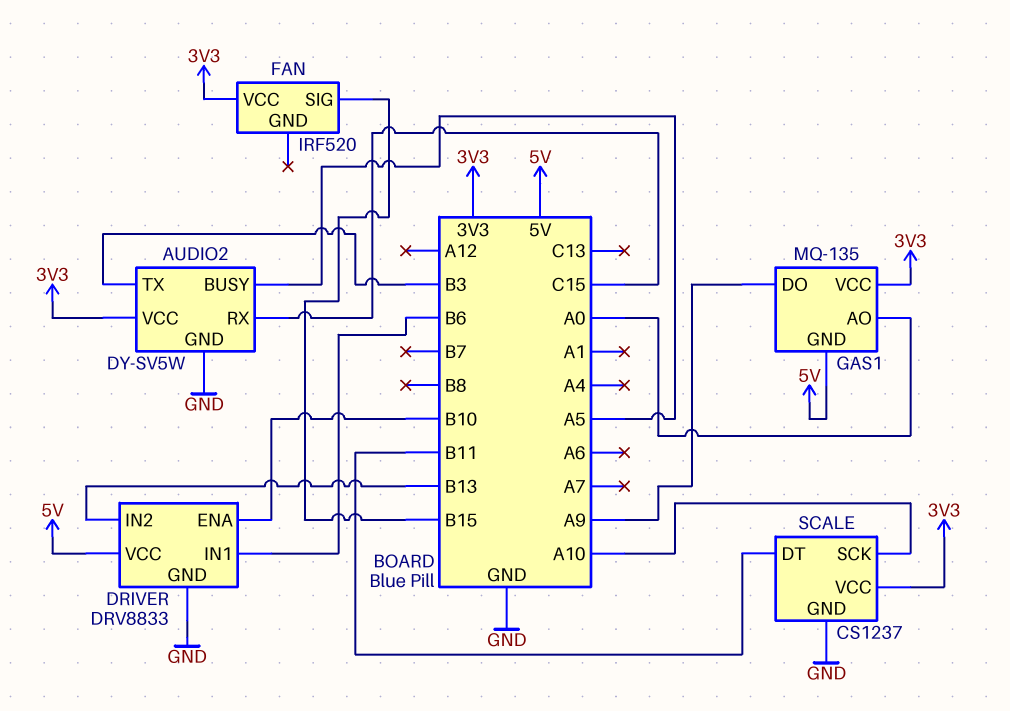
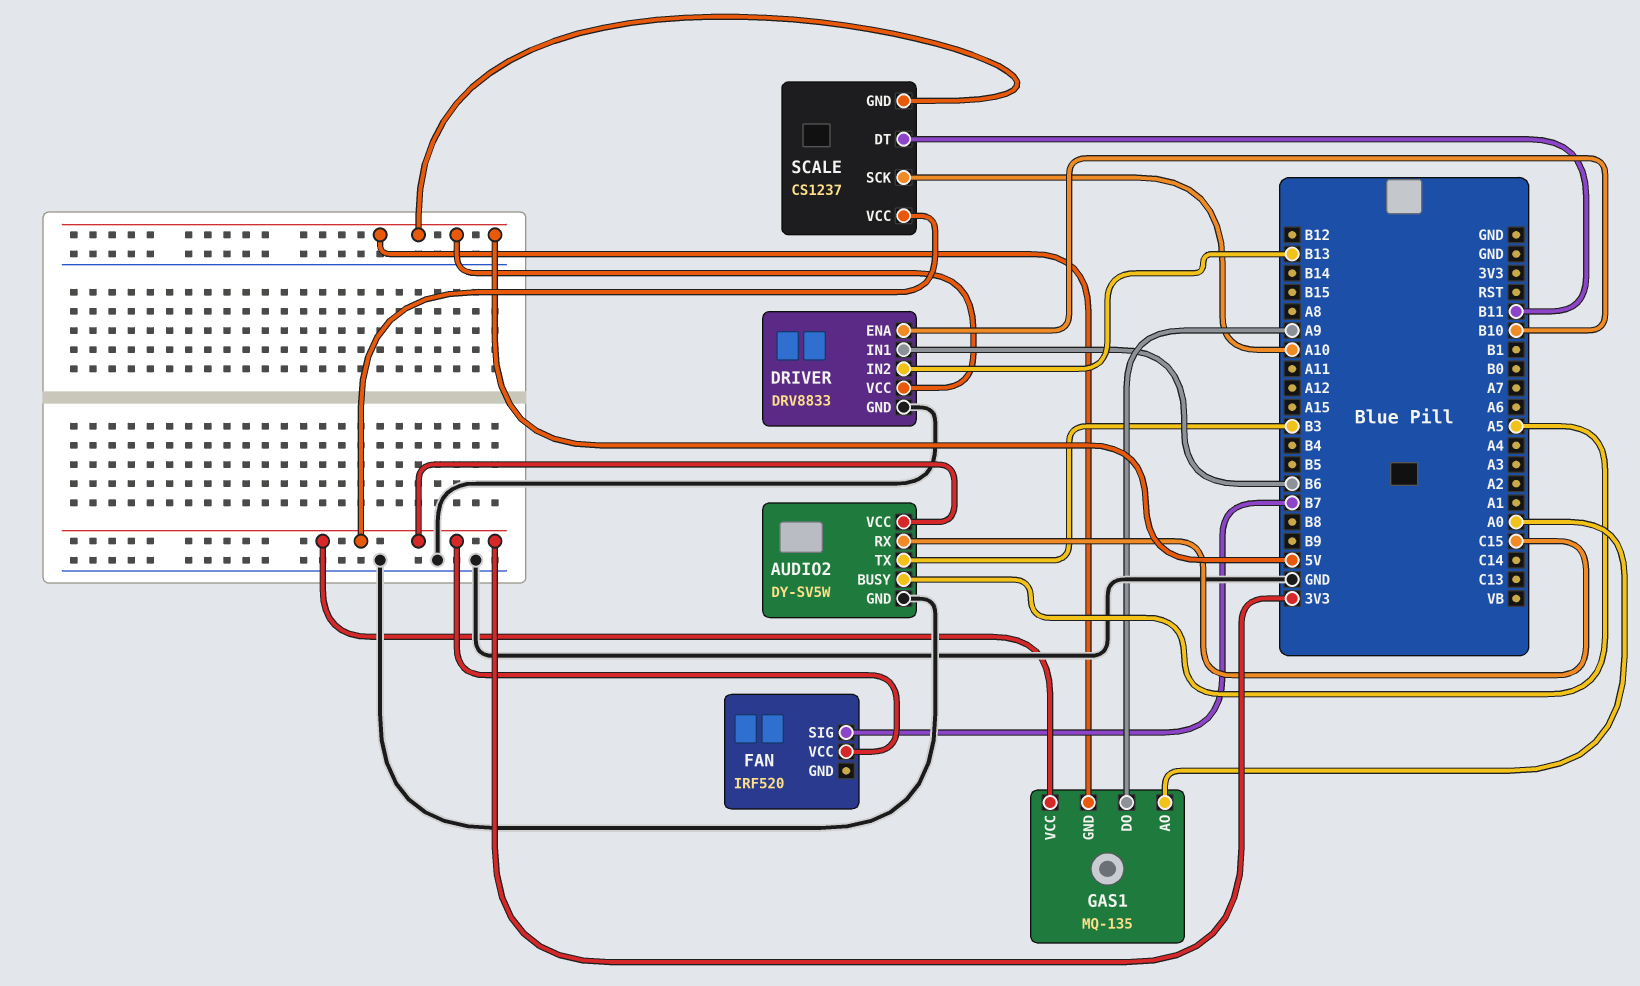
FAN pin SIG: B15 -> B7
SCALE pin GND: GND -> 5V

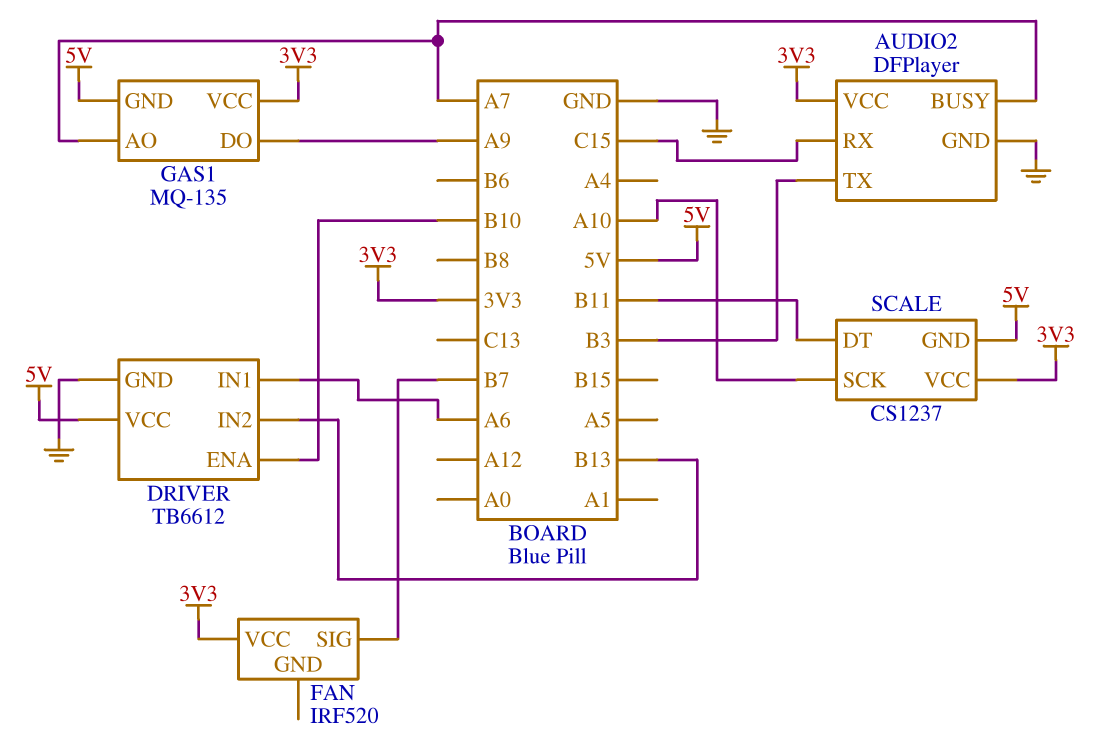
AUDIO2: DY-SV5W -> DFPlayer
AUDIO2 pin BUSY: A5 -> A7
DRIVER: DRV8833 -> TB6612
DRIVER pin IN1: B6 -> A6
GAS1 pin AO: A0 -> A7

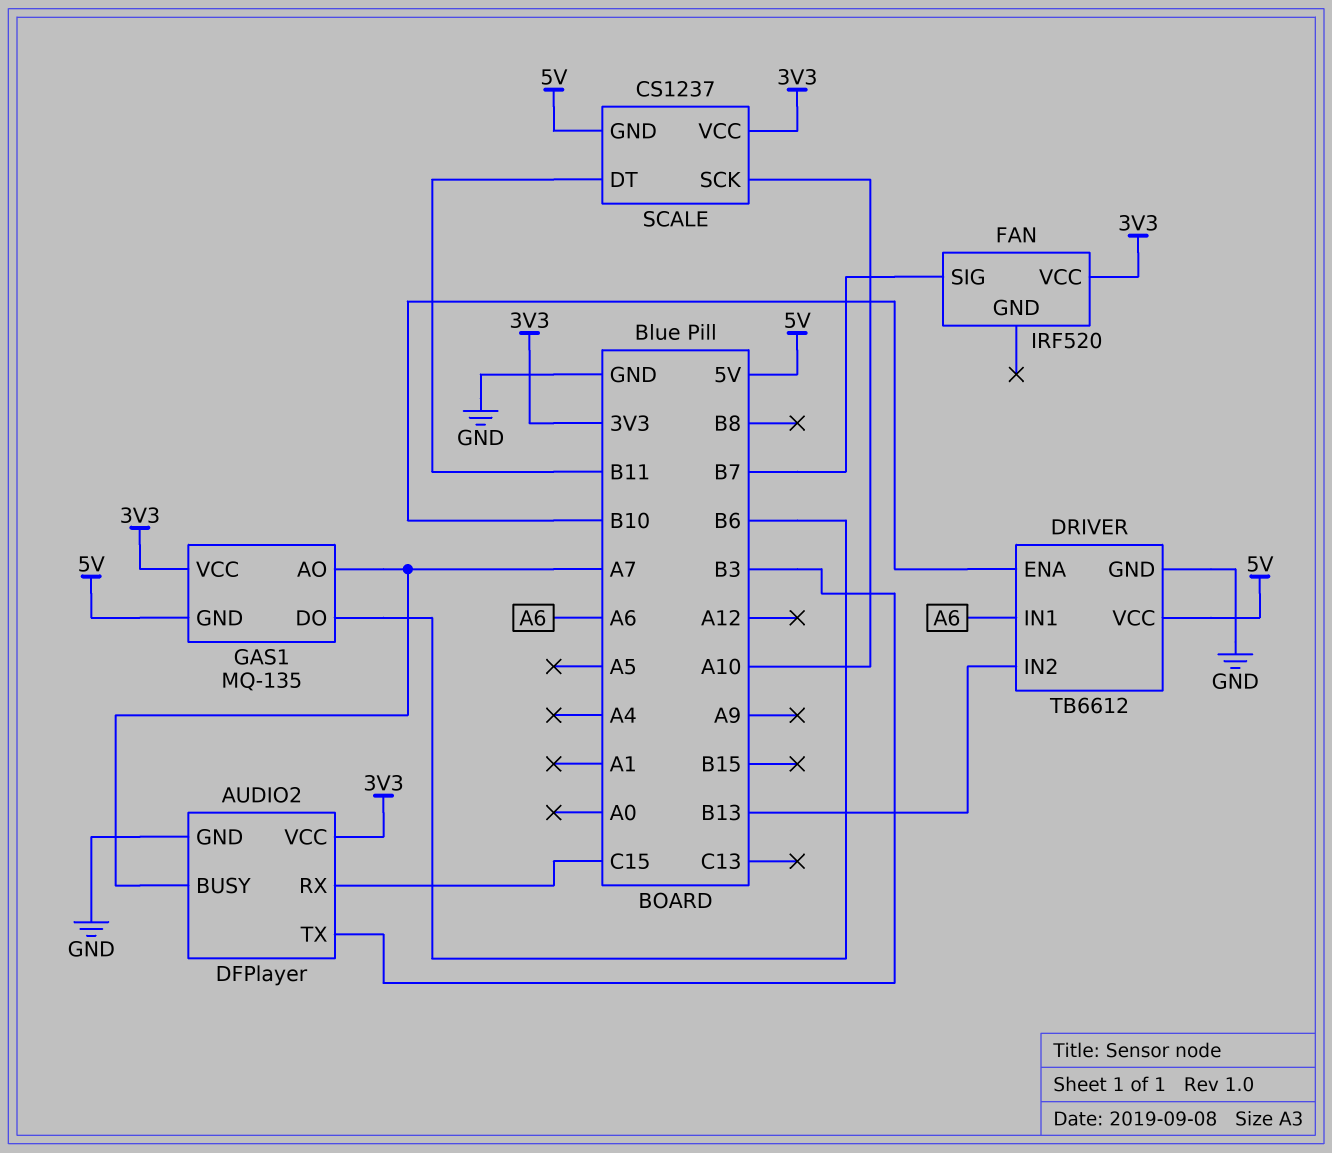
GAS1 pin DO: A9 -> B6

